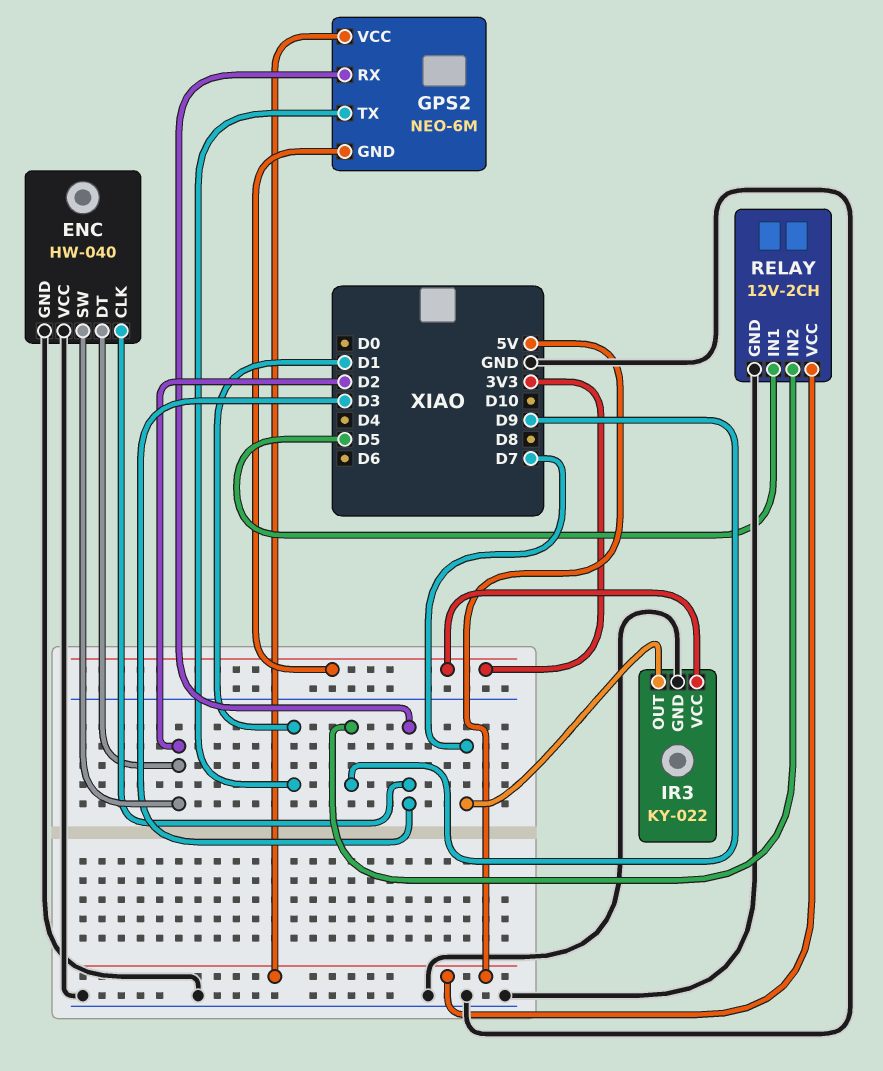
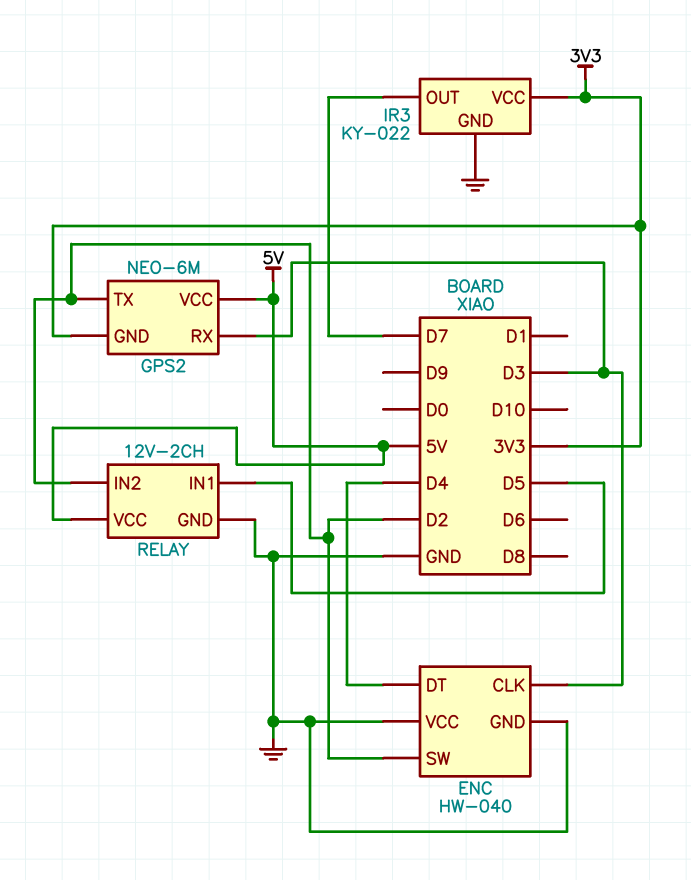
ENC pin DT: D2 -> D4
GPS2 pin TX: D1 -> D2
RELAY pin IN2: D9 -> D2

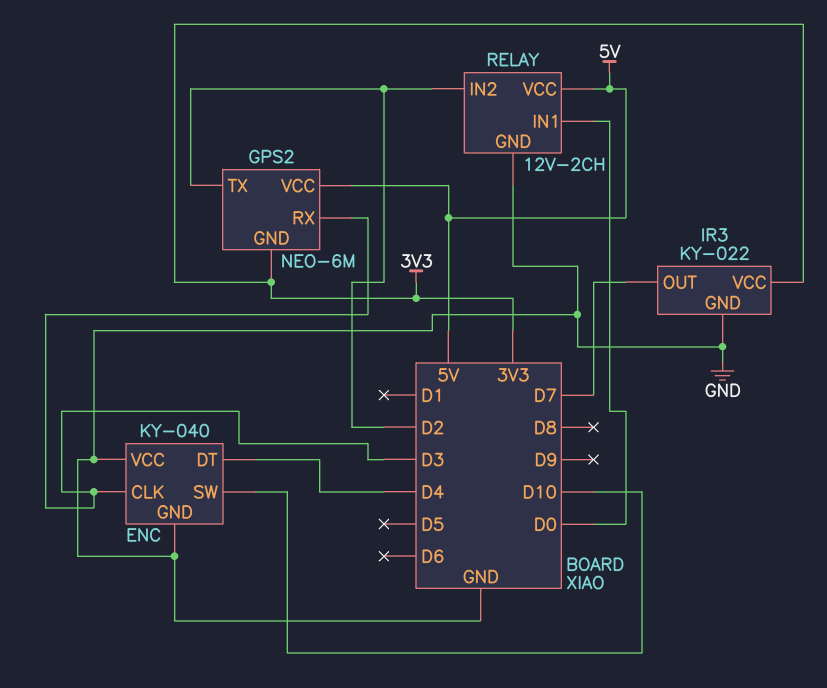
ENC: HW-040 -> KY-040
ENC pin SW: D2 -> D10
RELAY pin IN1: D5 -> D0

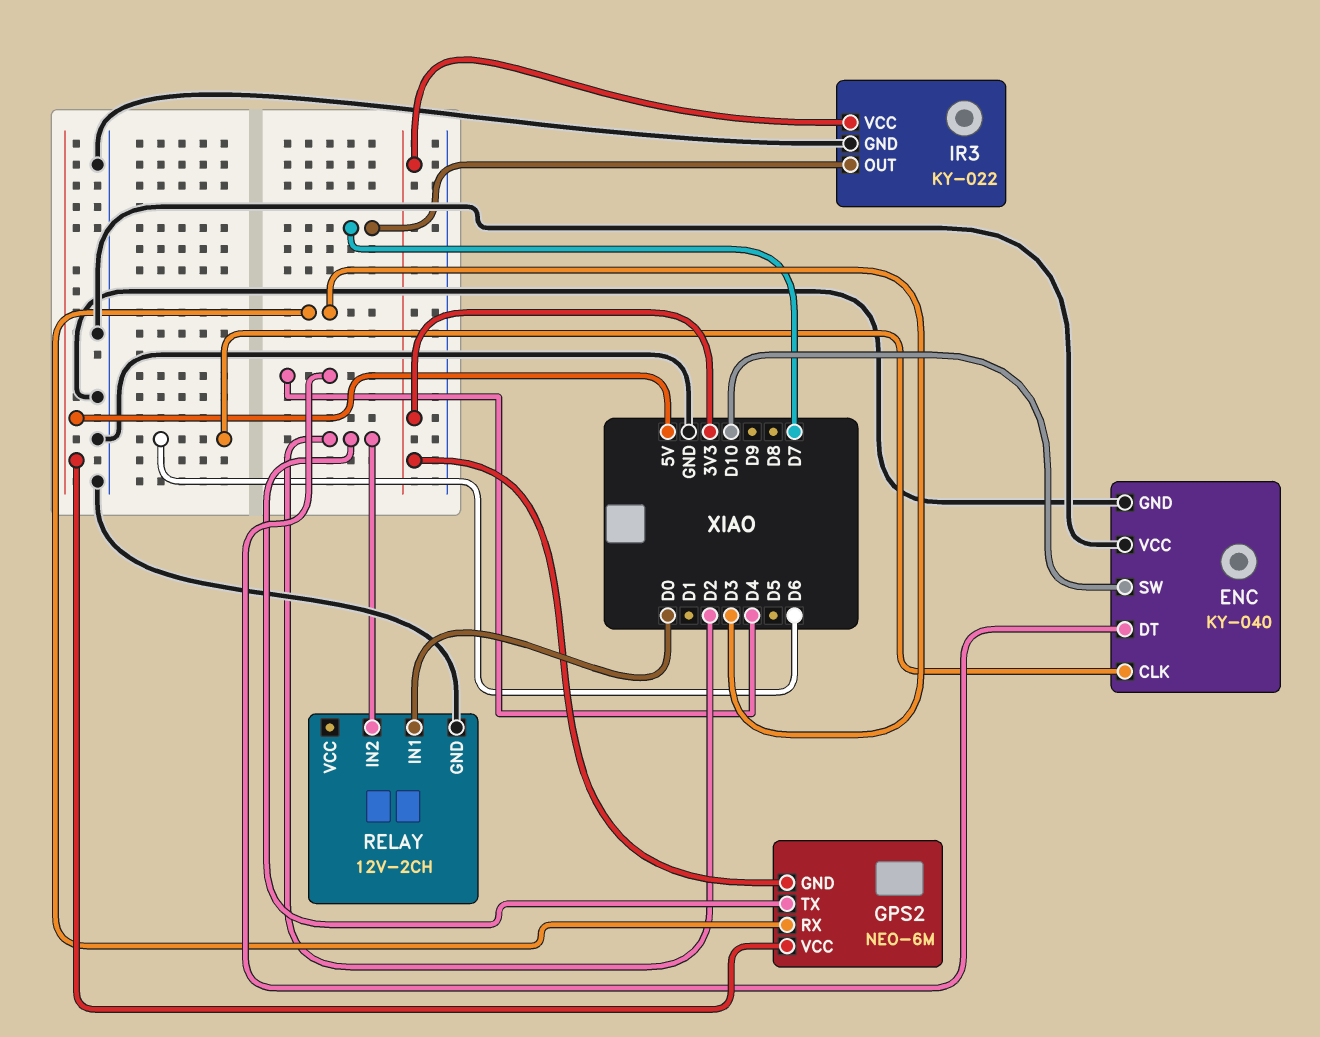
ENC pin CLK: D3 -> D6
RELAY pin VCC: 5V -> none

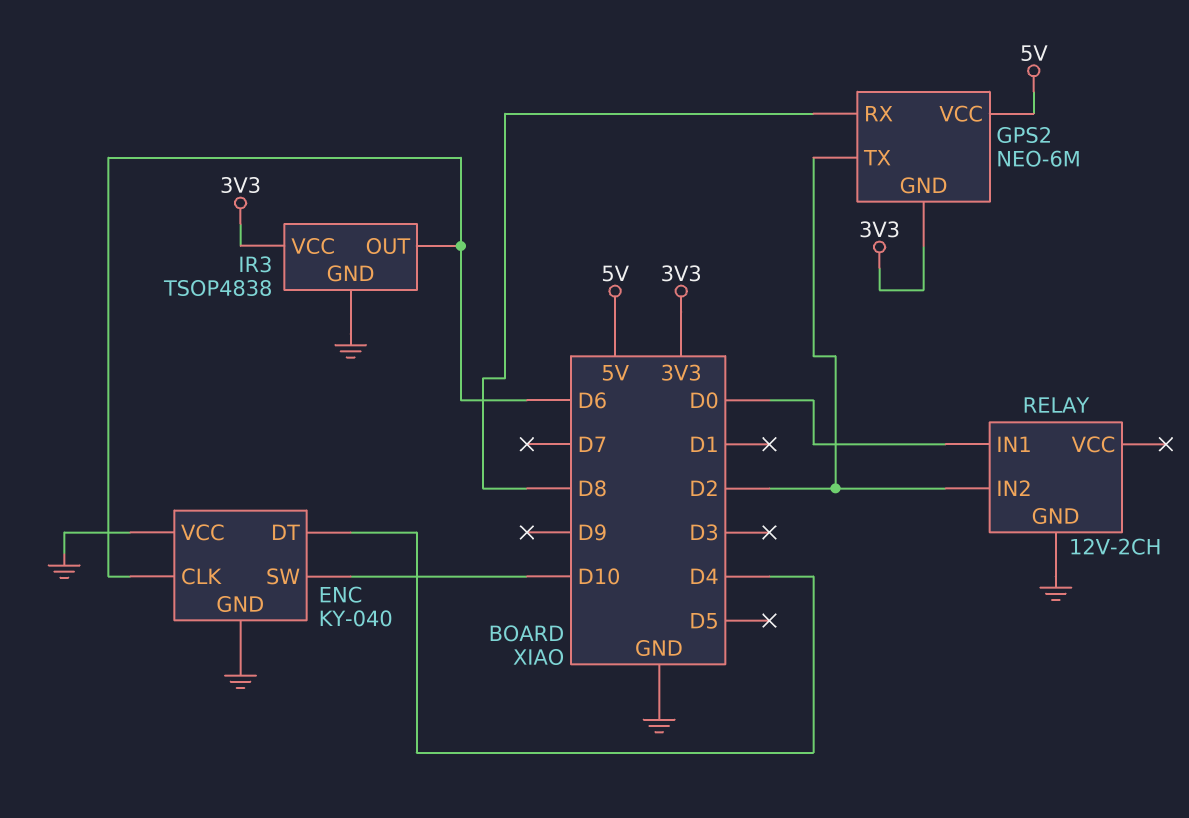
GPS2 pin RX: D3 -> D8
IR3: KY-022 -> TSOP4838
IR3 pin OUT: D7 -> D6

